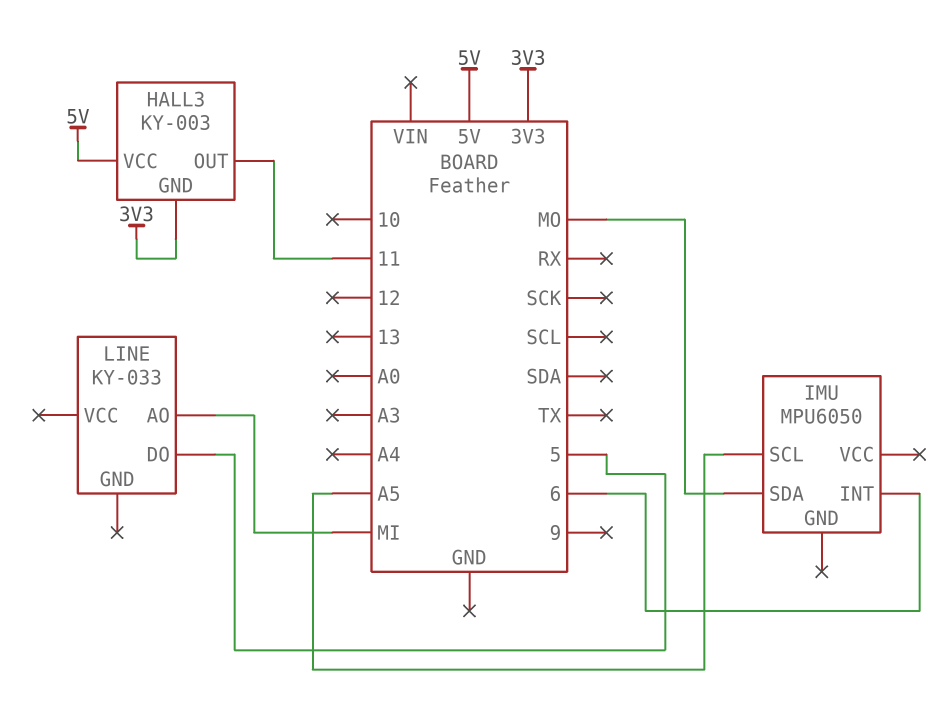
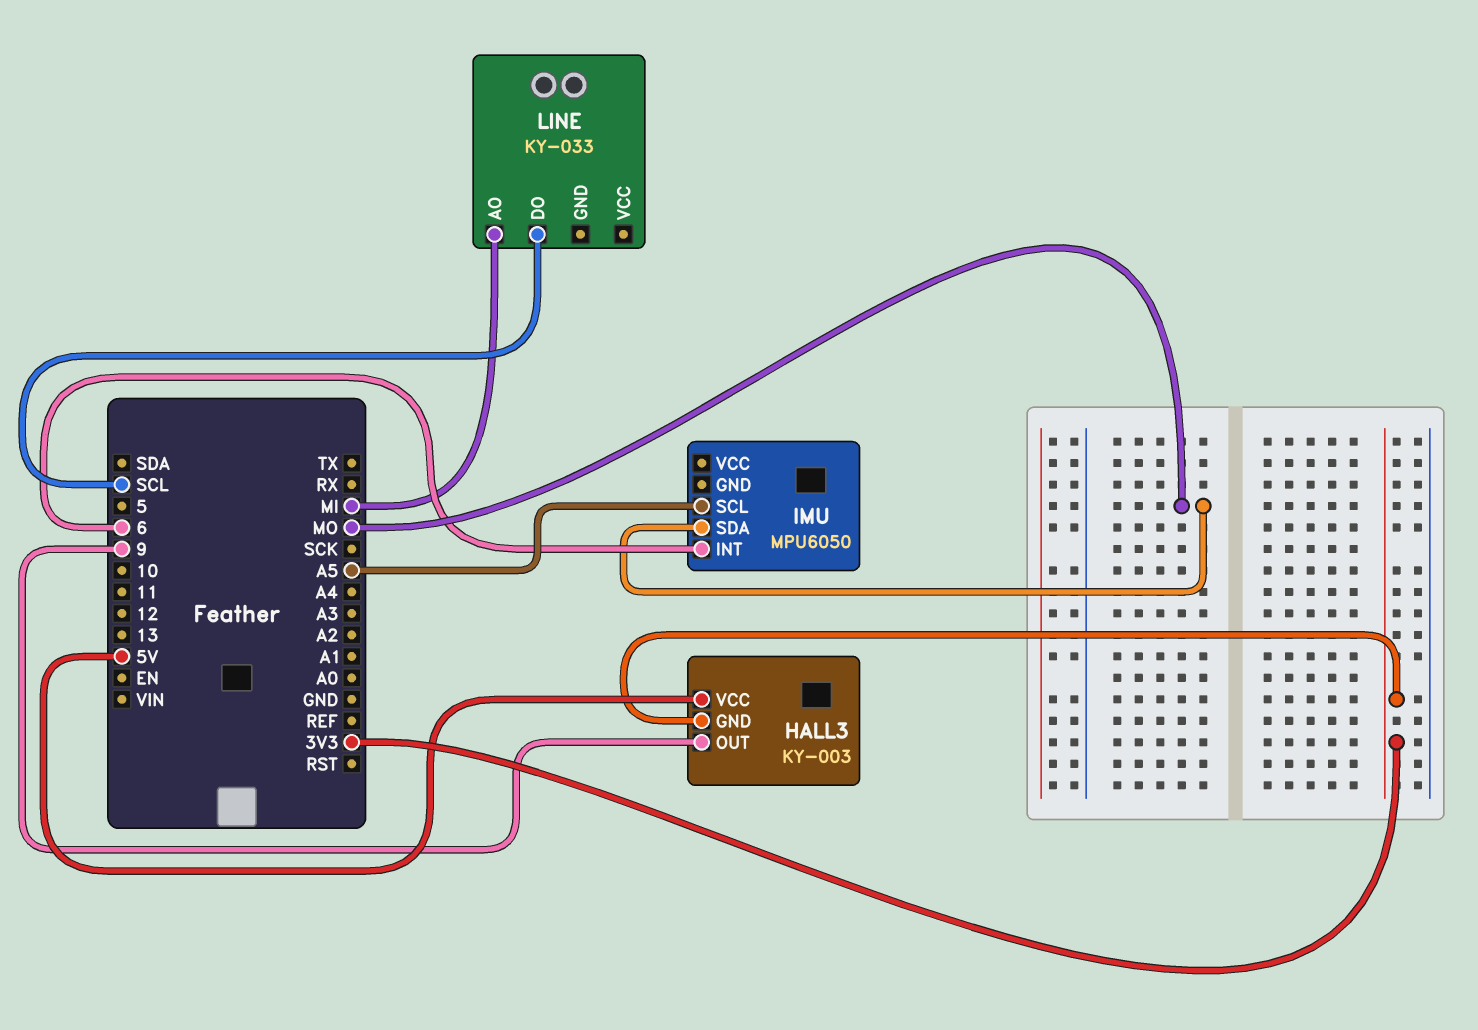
HALL3 pin OUT: 11 -> 9
LINE pin DO: 5 -> SCL

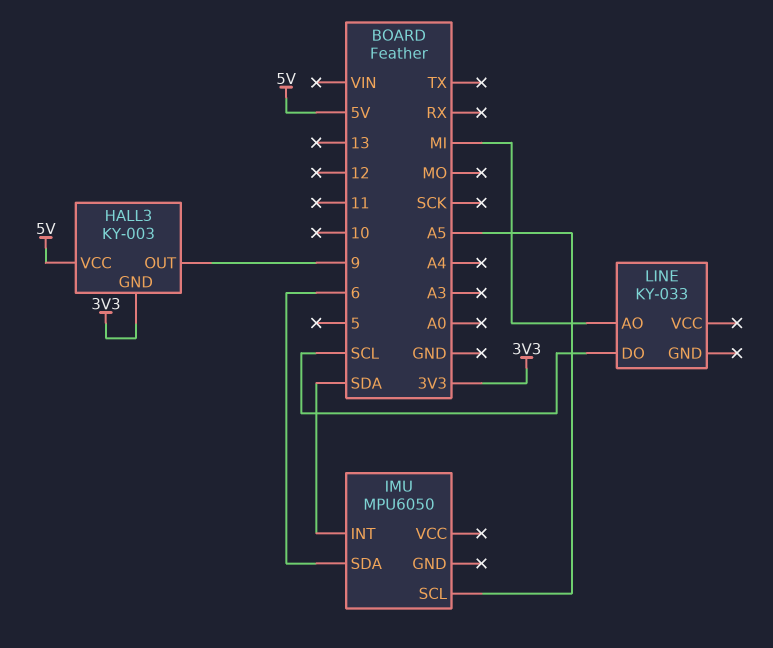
IMU pin INT: 6 -> SDA
IMU pin SDA: MO -> 6

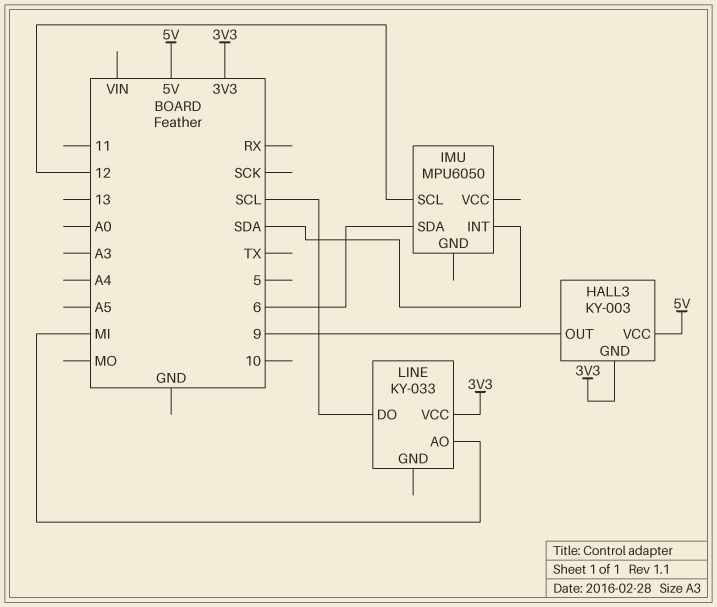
IMU pin SCL: A5 -> 12
LINE pin VCC: none -> 3V3

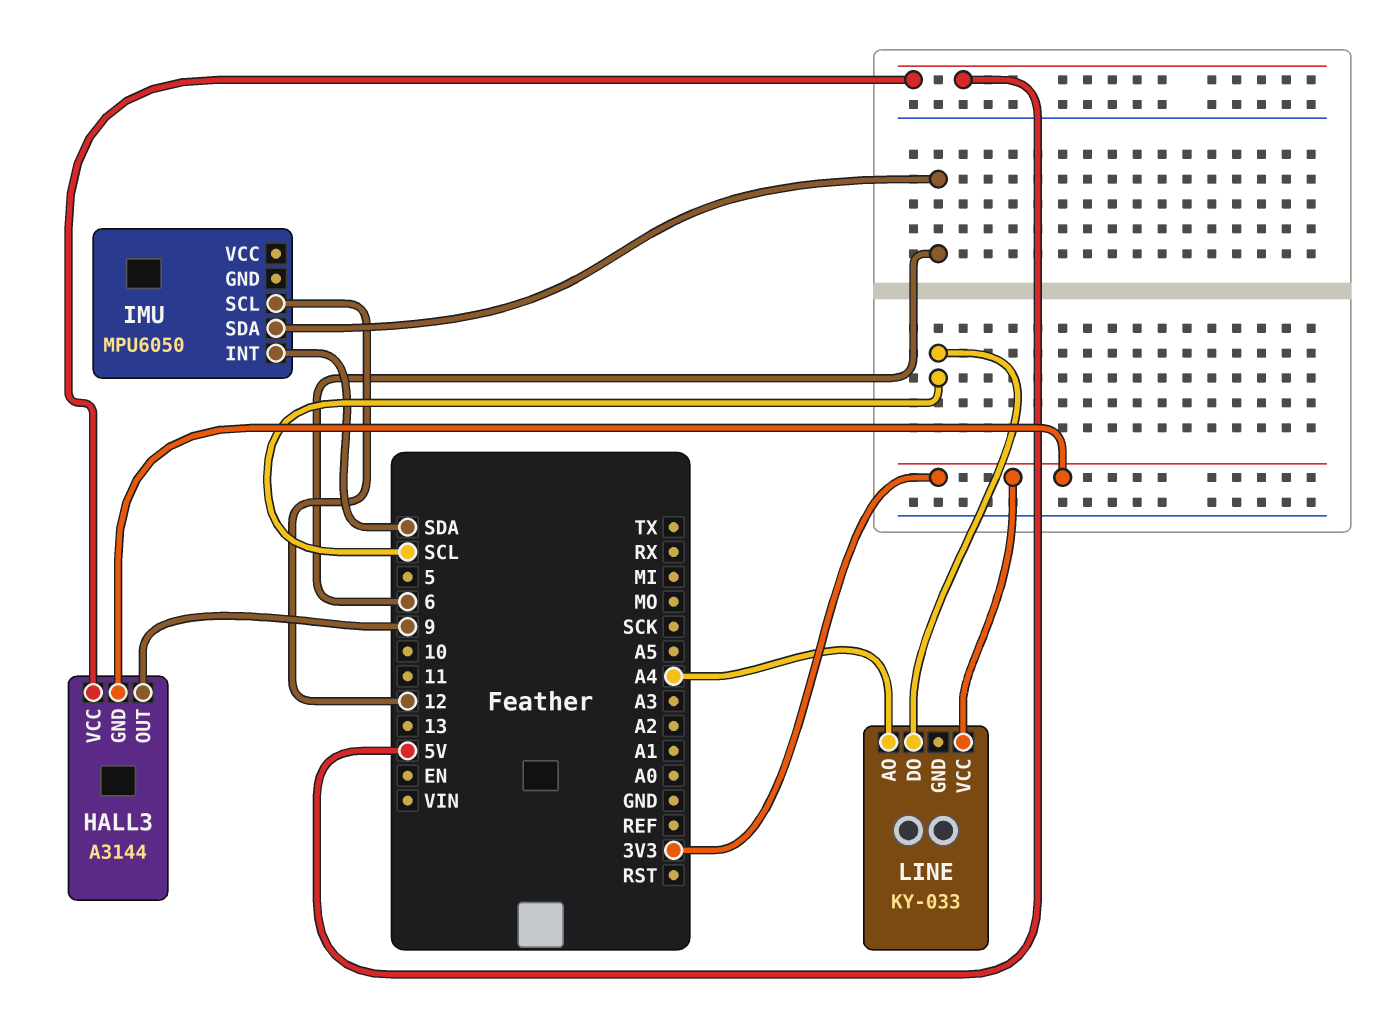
HALL3: KY-003 -> A3144
LINE pin AO: MI -> A4

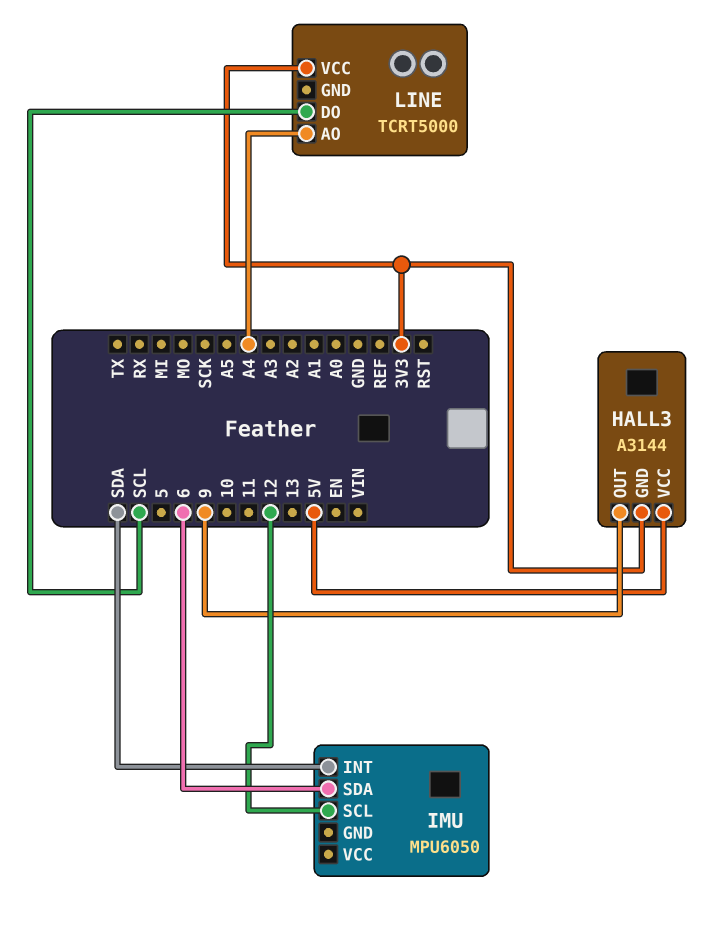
LINE: KY-033 -> TCRT5000

